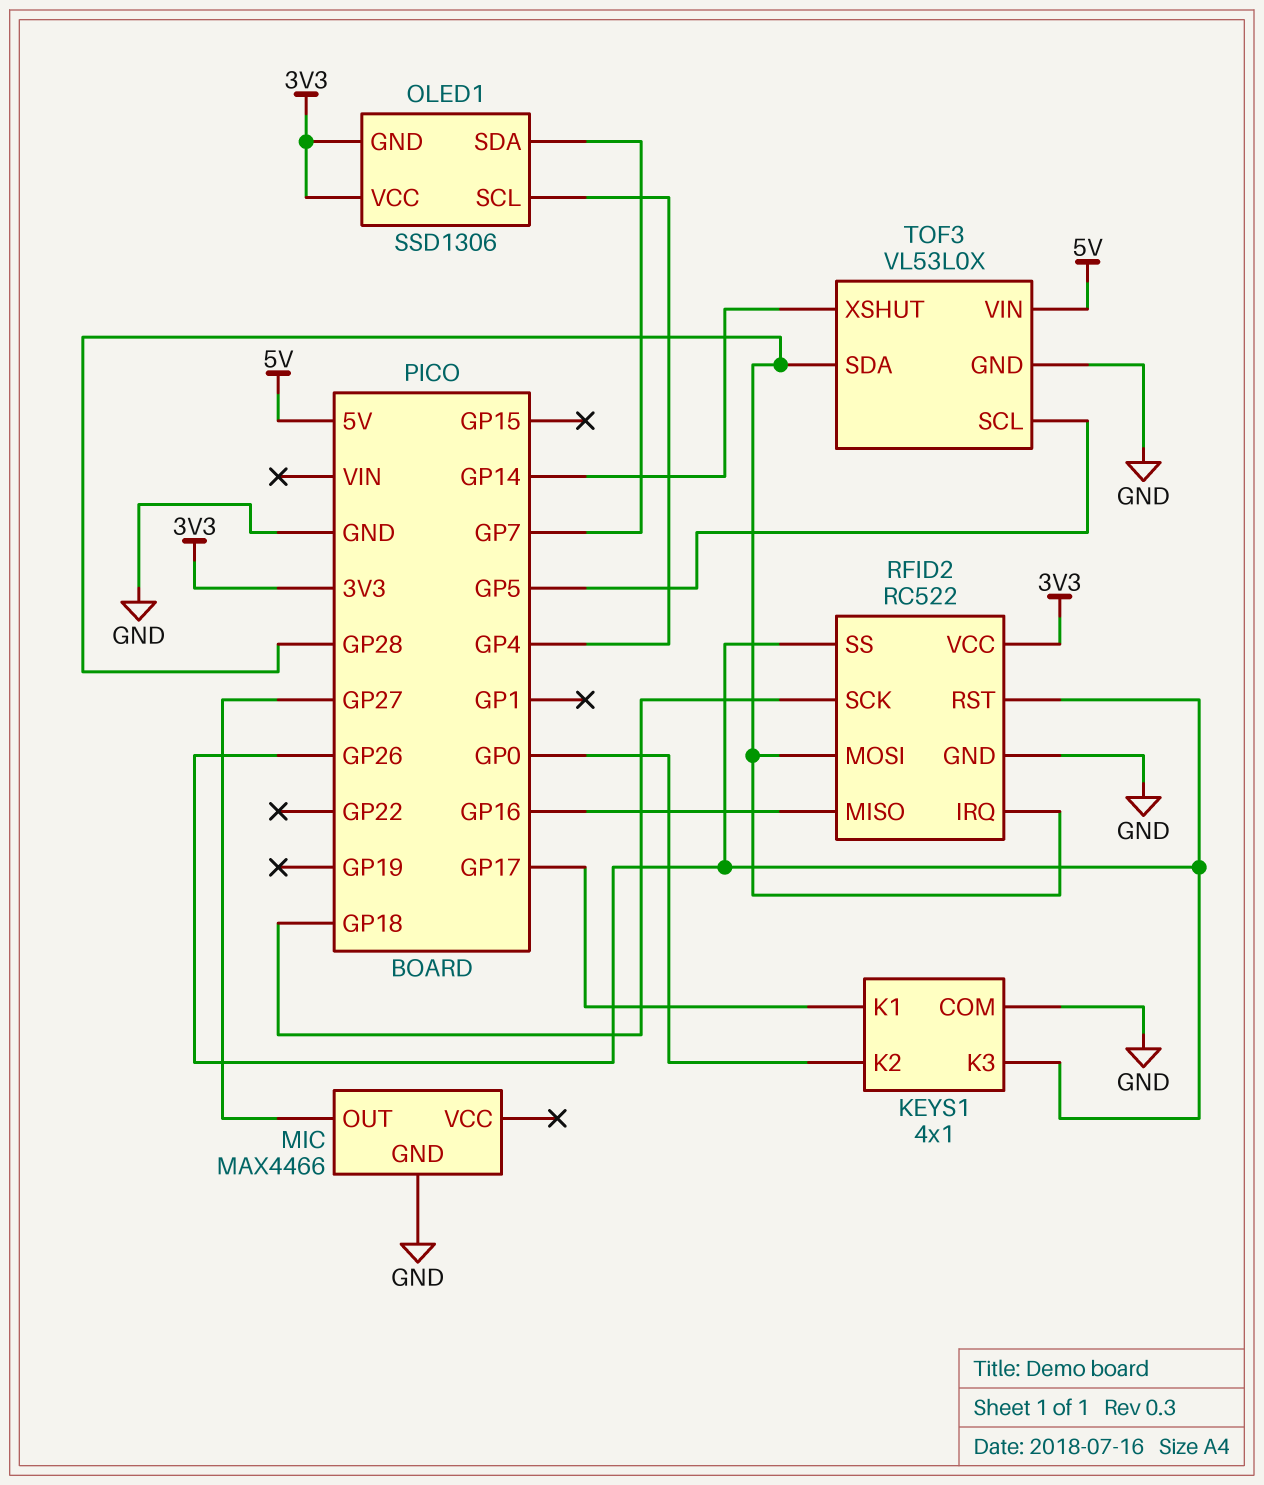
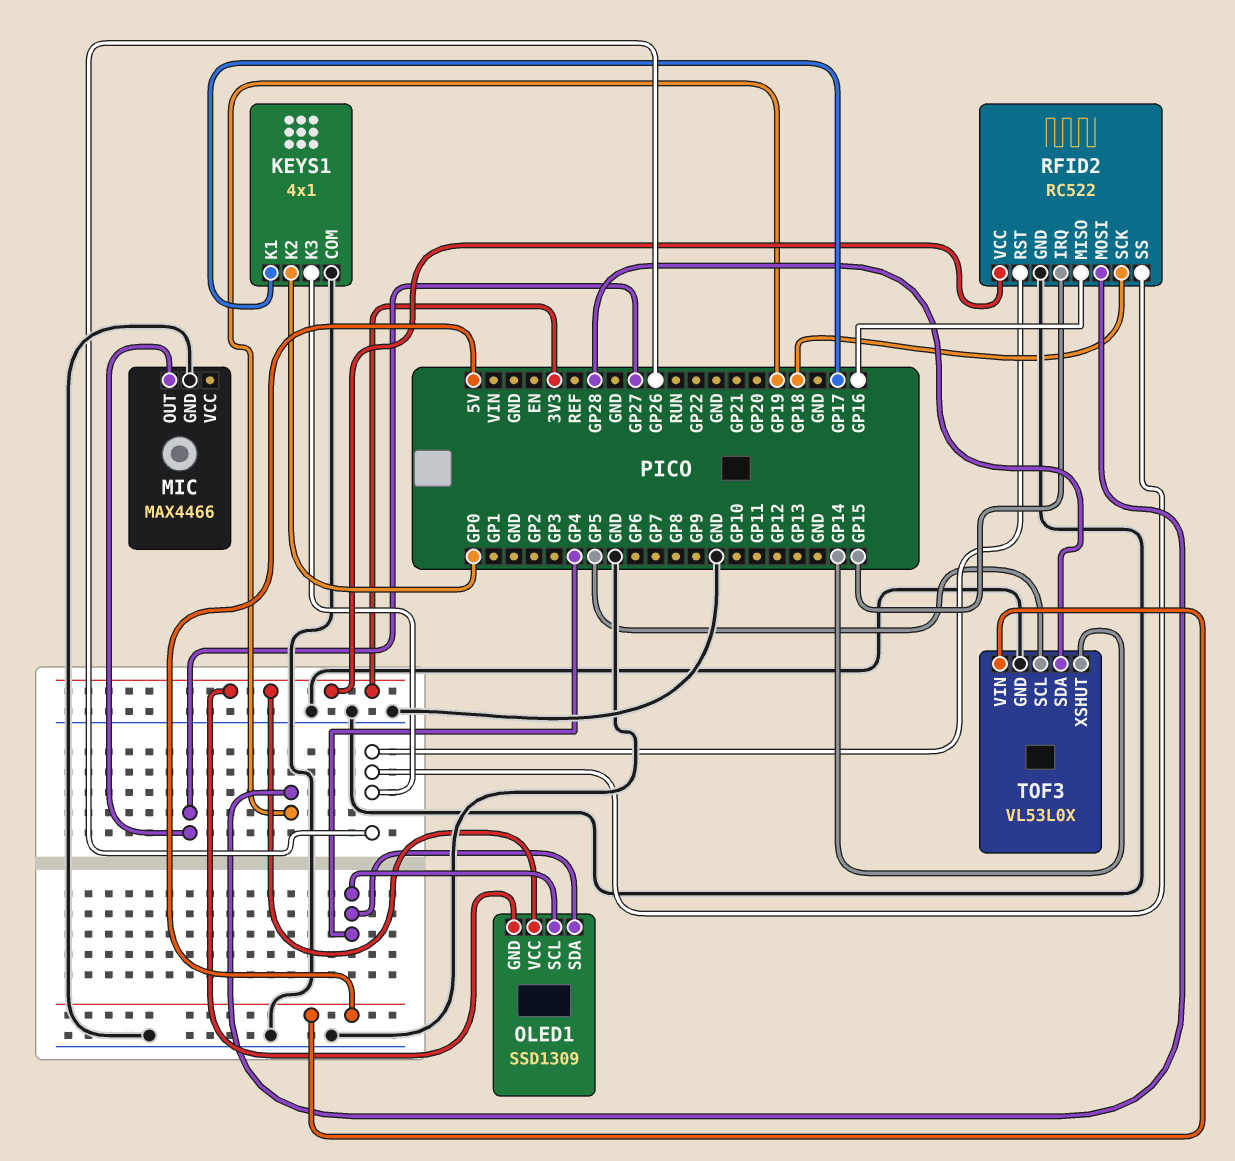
OLED1: SSD1306 -> SSD1309
OLED1 pin SDA: GP7 -> GP4
RFID2 pin IRQ: GP28 -> GP15
RFID2 pin MOSI: GP28 -> GP19

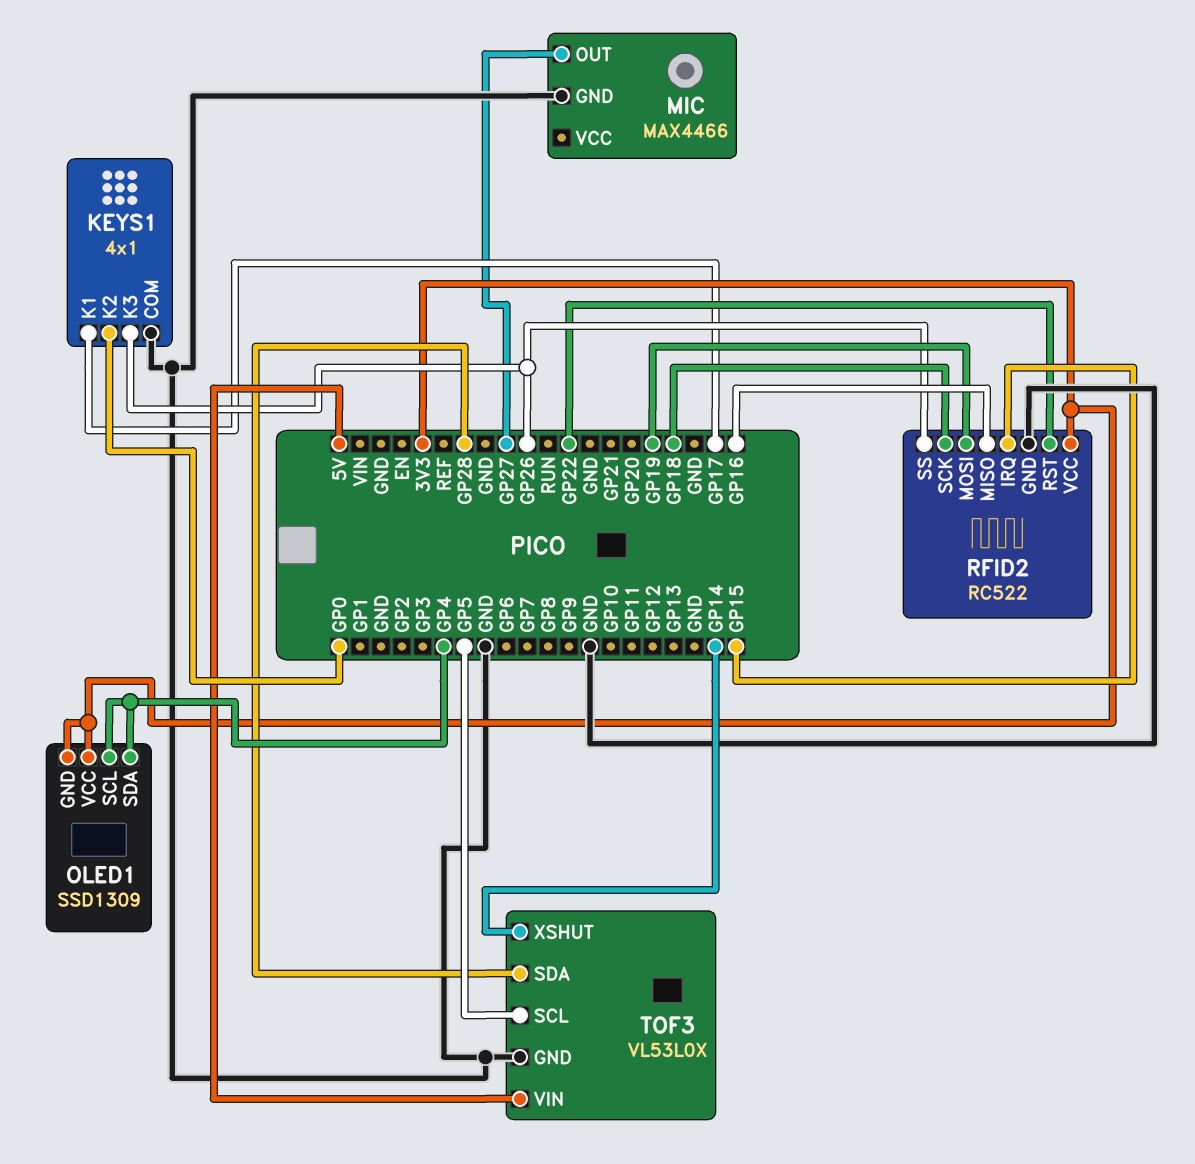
RFID2 pin RST: GP26 -> GP22

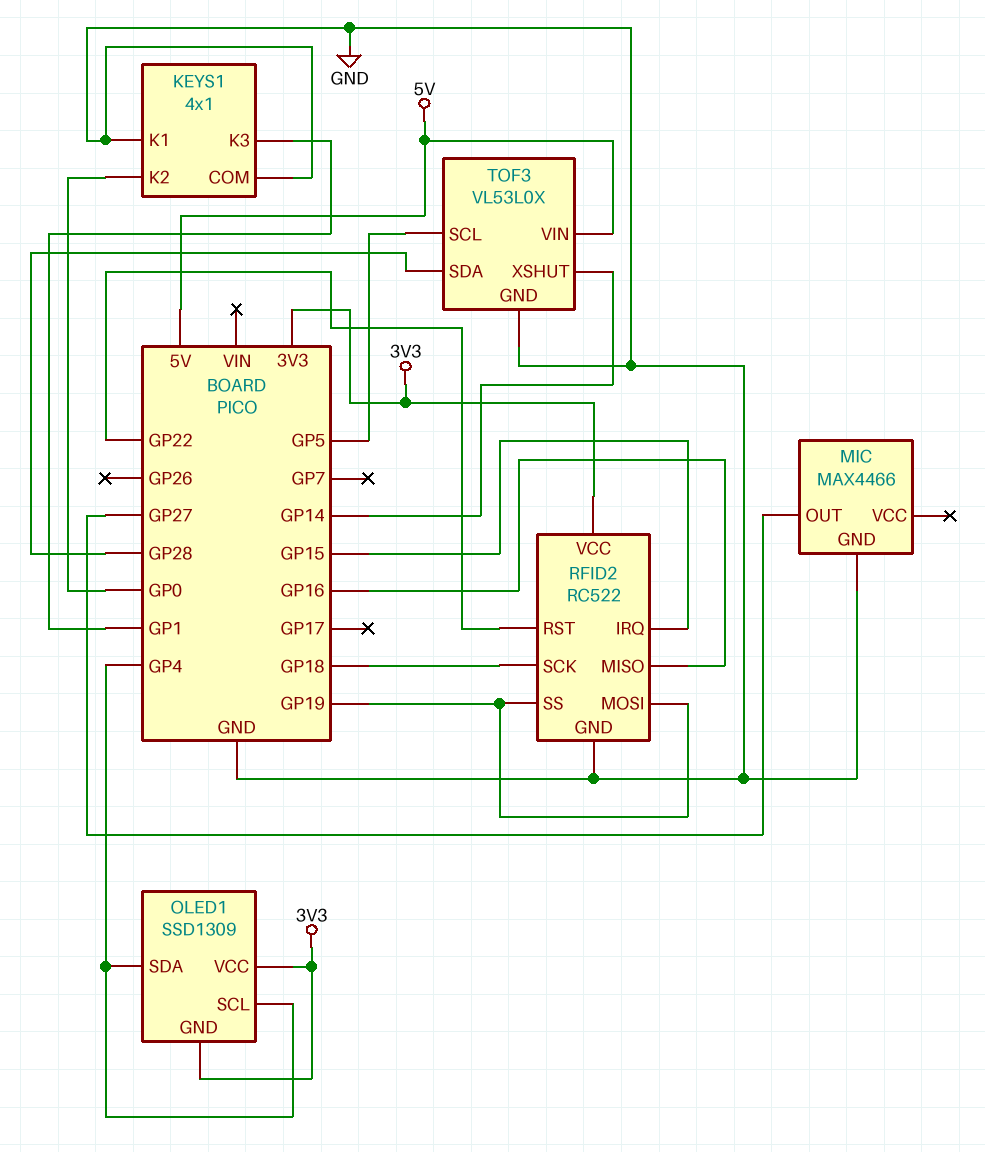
KEYS1 pin K1: GP17 -> GND
KEYS1 pin K3: GP26 -> GP1
RFID2 pin SS: GP26 -> GP19

